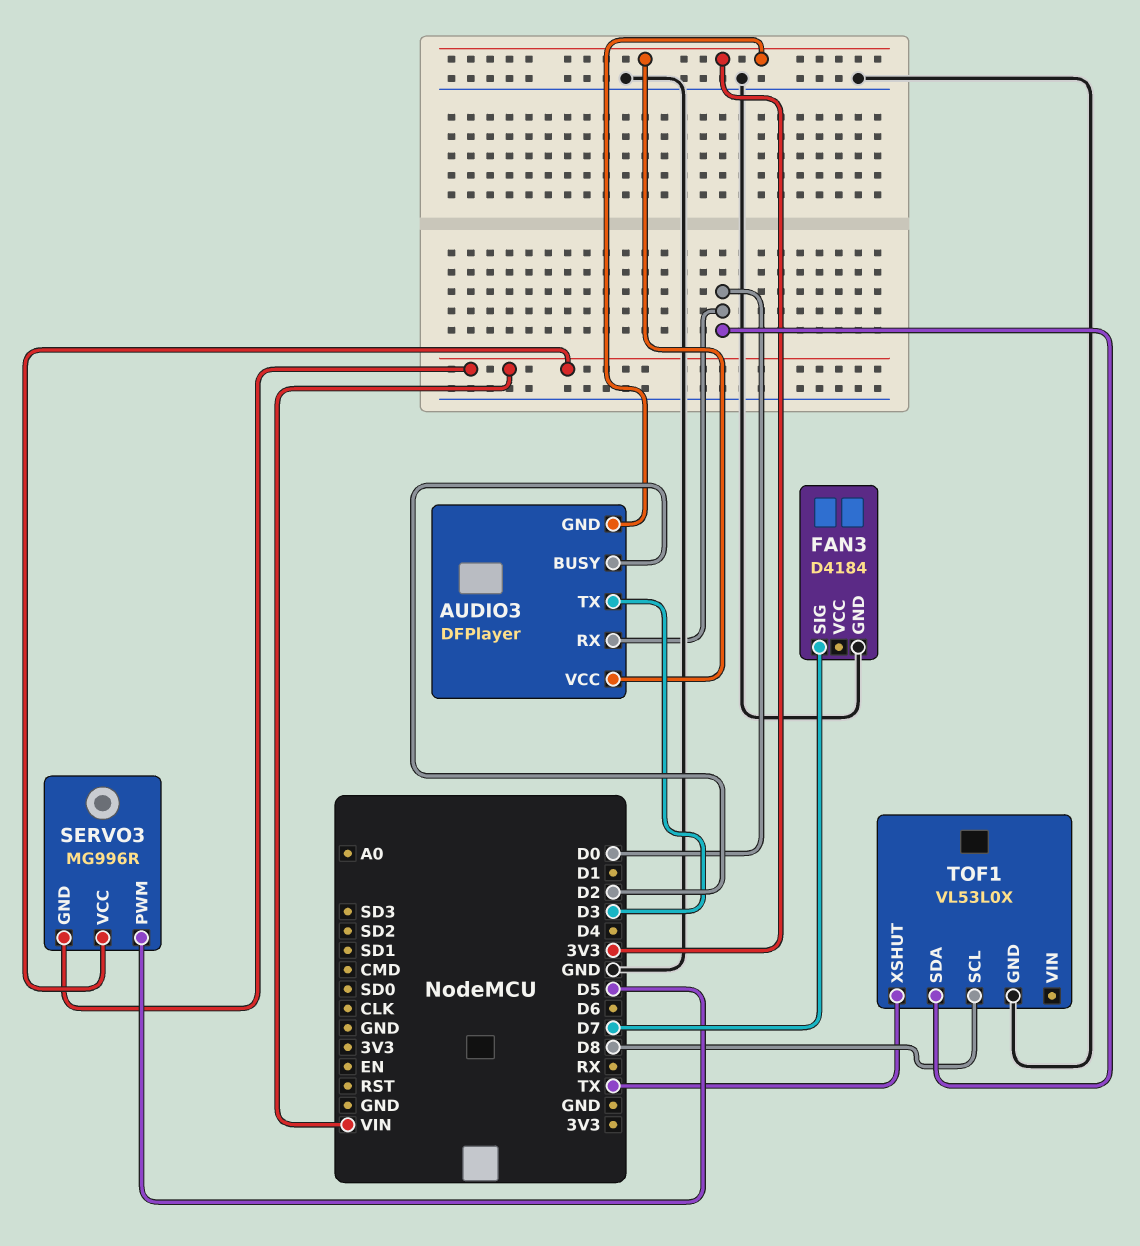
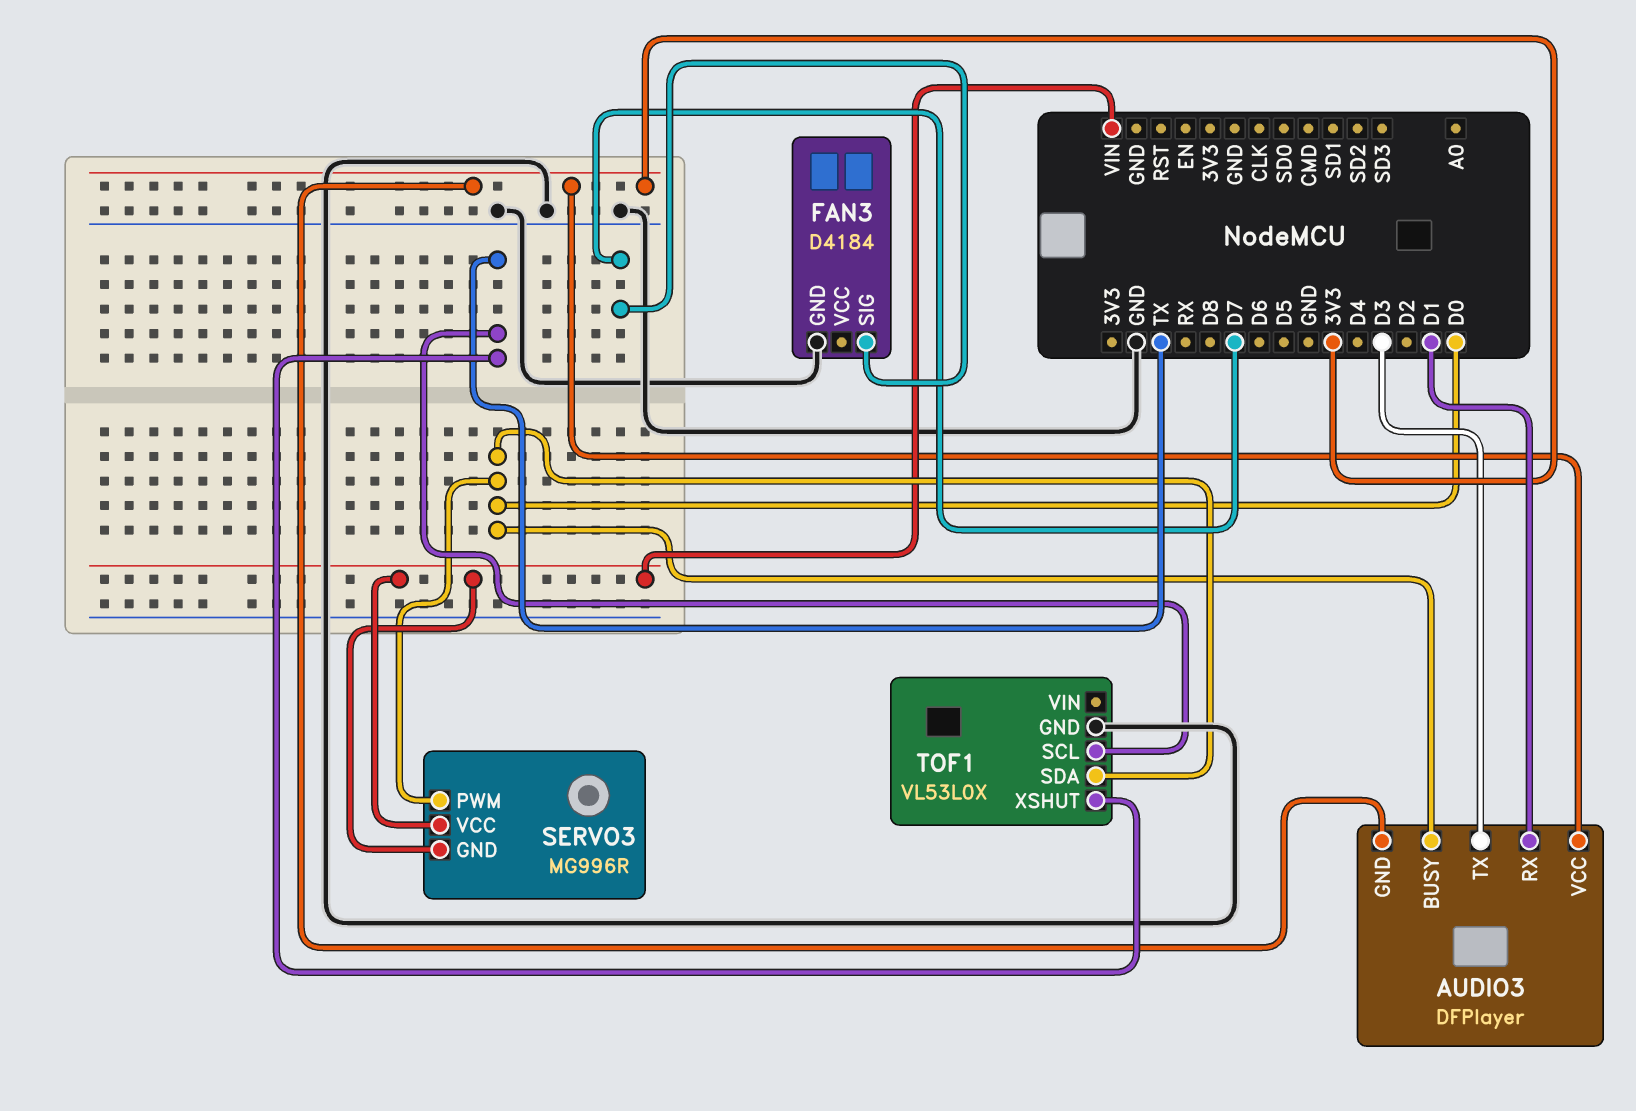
AUDIO3 pin BUSY: D2 -> D0
AUDIO3 pin RX: D0 -> D1
SERVO3 pin PWM: D5 -> D0
TOF1 pin SCL: D8 -> TX

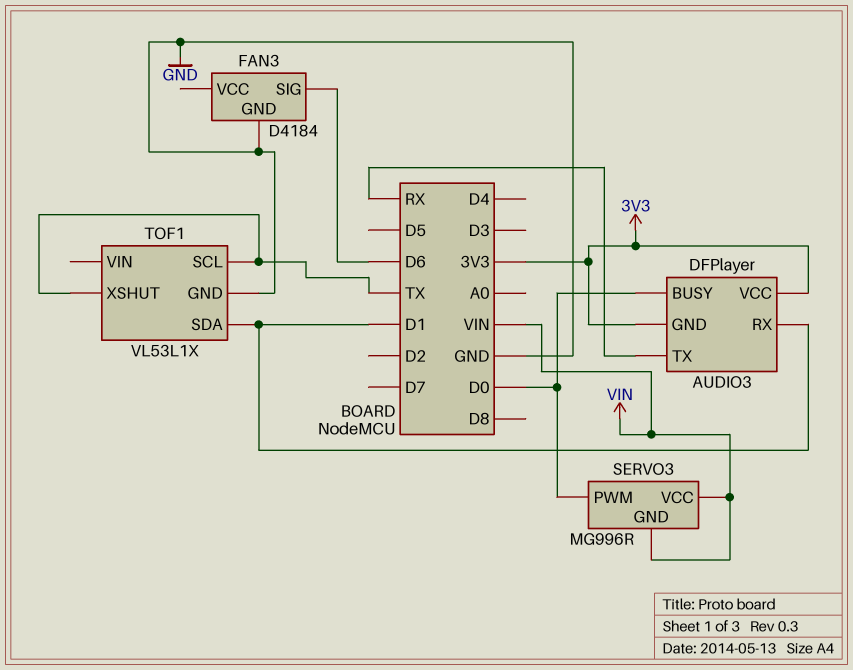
AUDIO3 pin TX: D3 -> RX
FAN3 pin SIG: D7 -> D6
TOF1: VL53L0X -> VL53L1X
TOF1 pin SDA: D0 -> D1

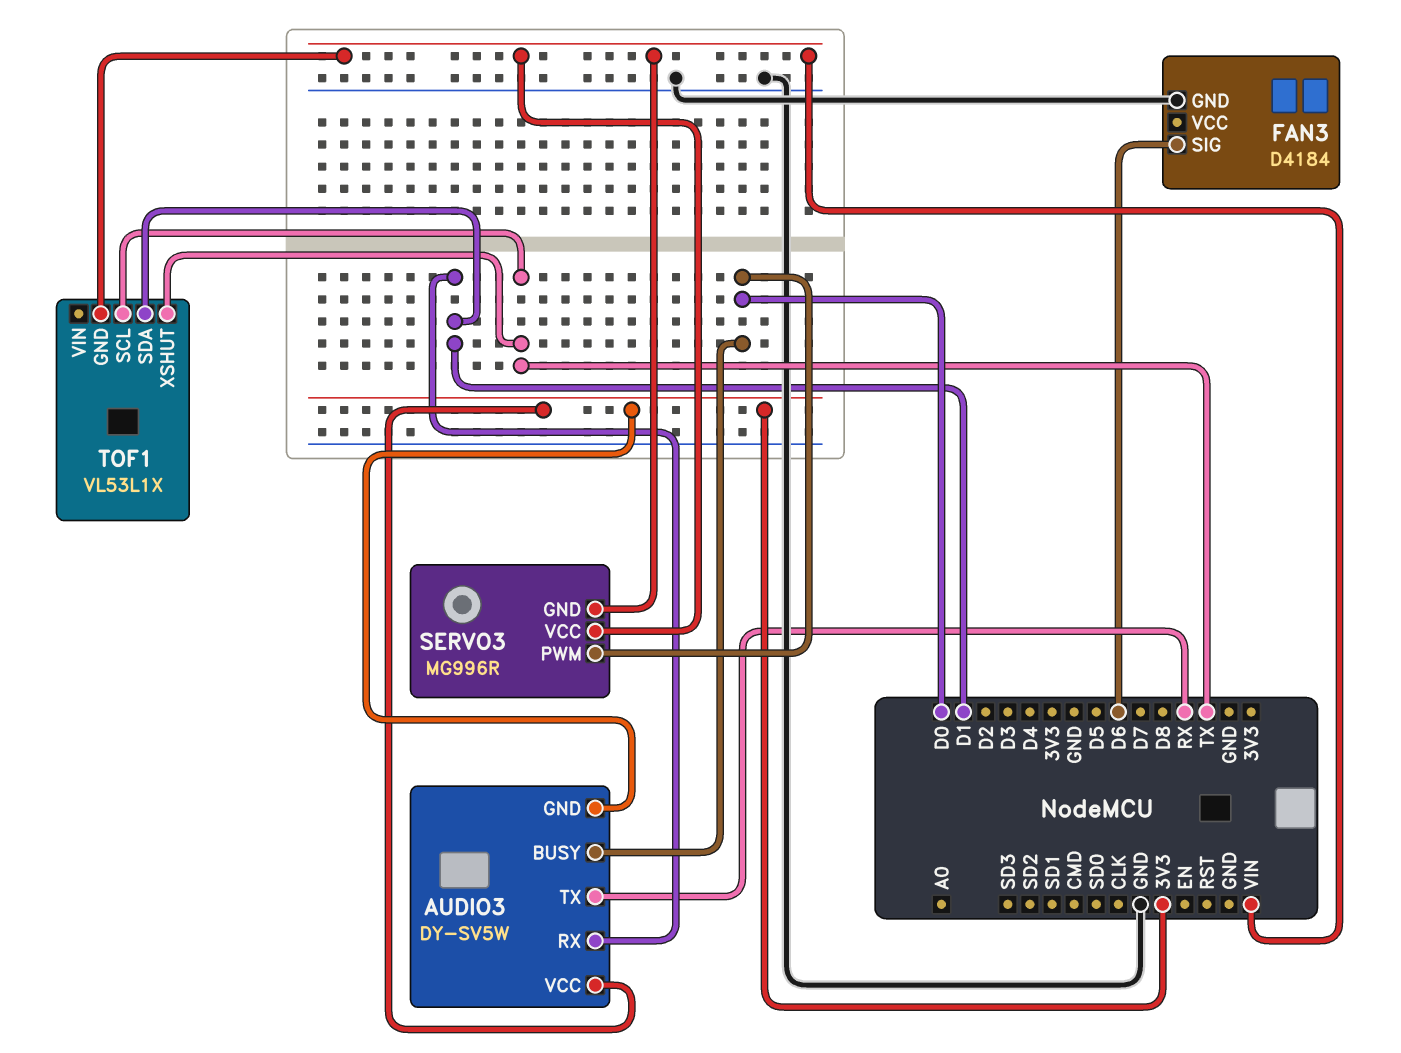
AUDIO3: DFPlayer -> DY-SV5W
TOF1 pin GND: GND -> VIN

